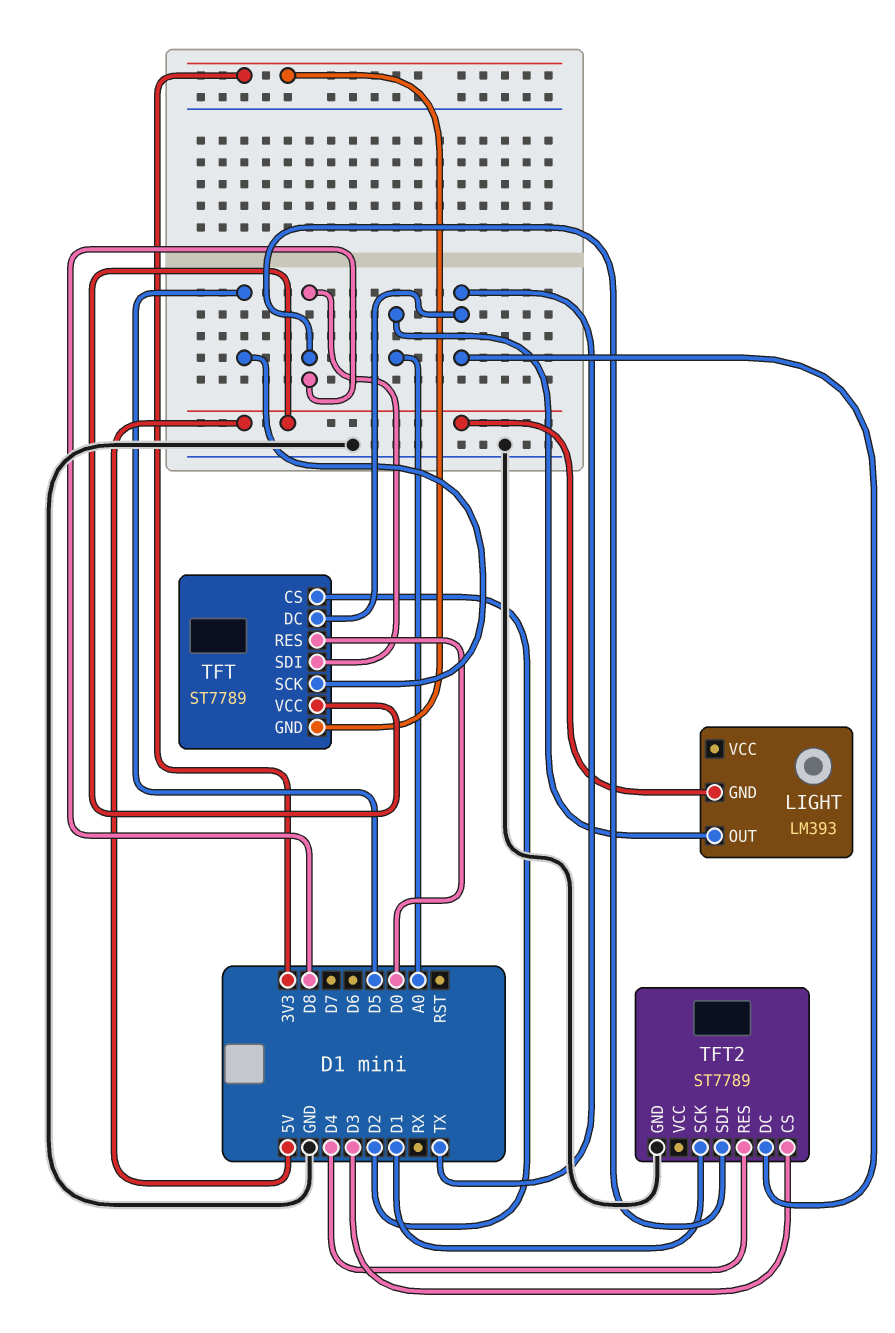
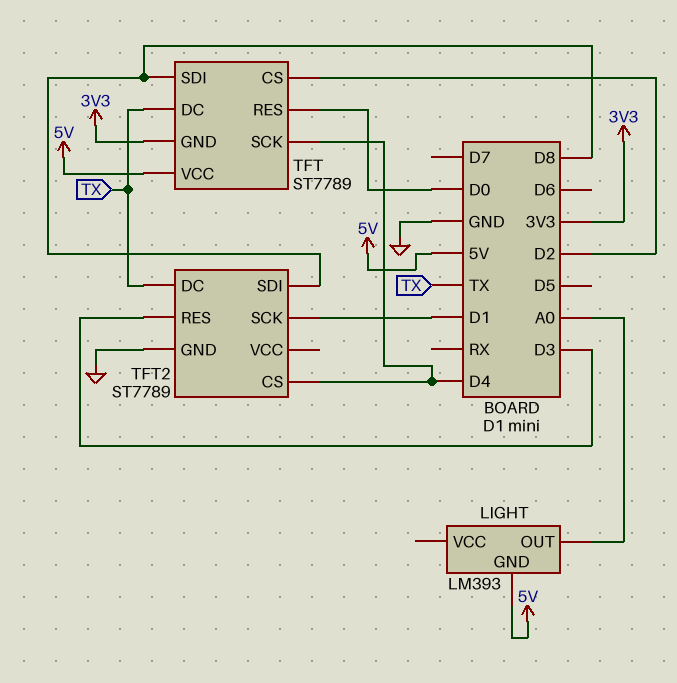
TFT pin SCK: D5 -> D4
TFT2 pin CS: D3 -> D4
TFT2 pin RES: D4 -> D3

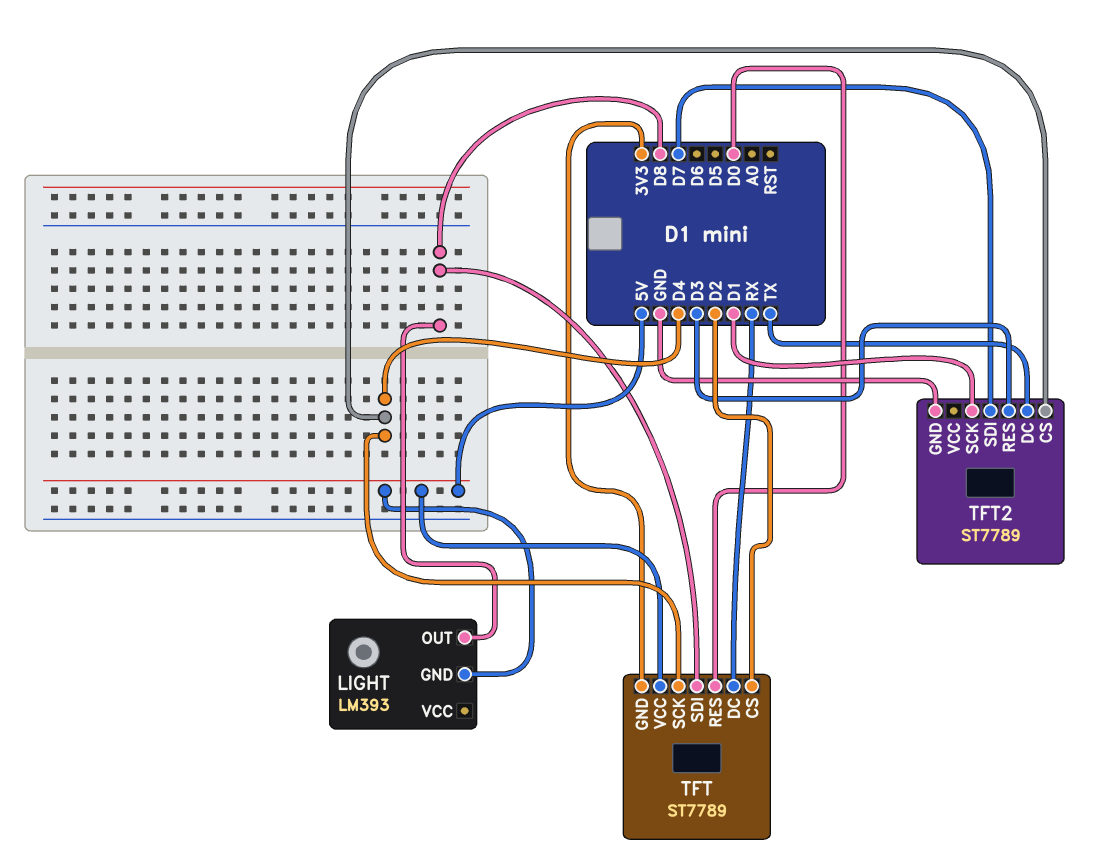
LIGHT pin OUT: A0 -> D8
TFT pin DC: TX -> RX
TFT2 pin SDI: D8 -> D7

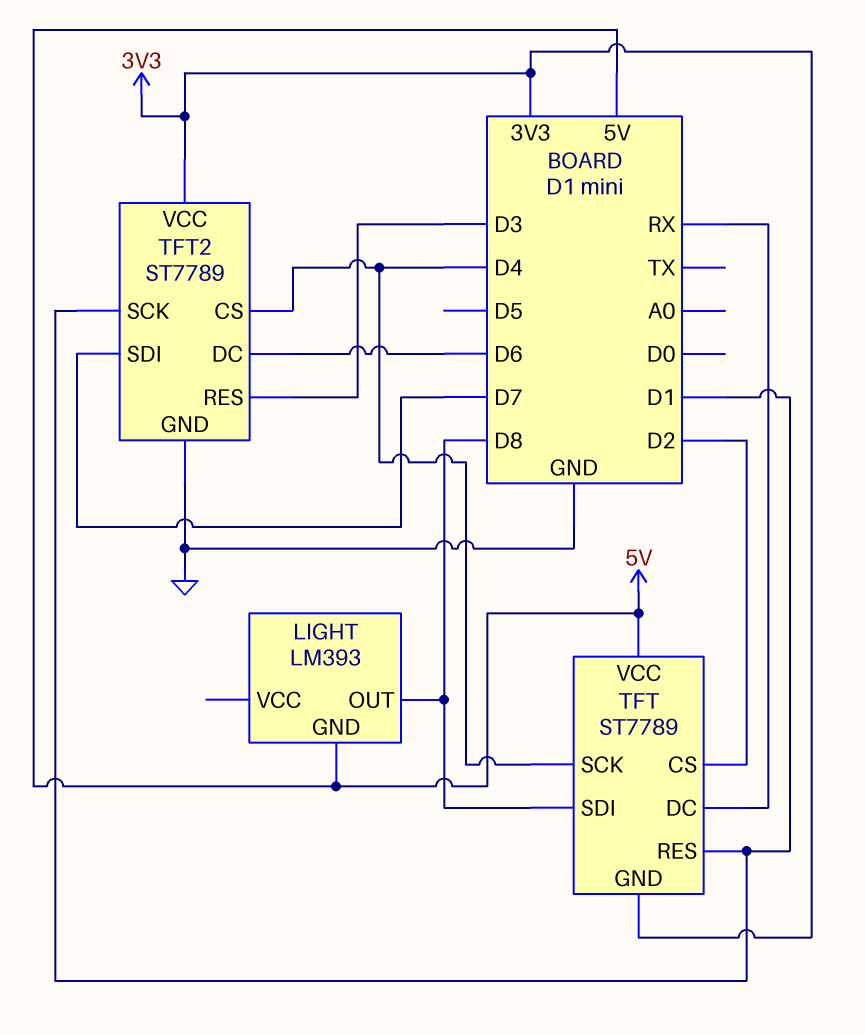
TFT pin RES: D0 -> D1
TFT2 pin DC: TX -> D6
TFT2 pin VCC: none -> 3V3

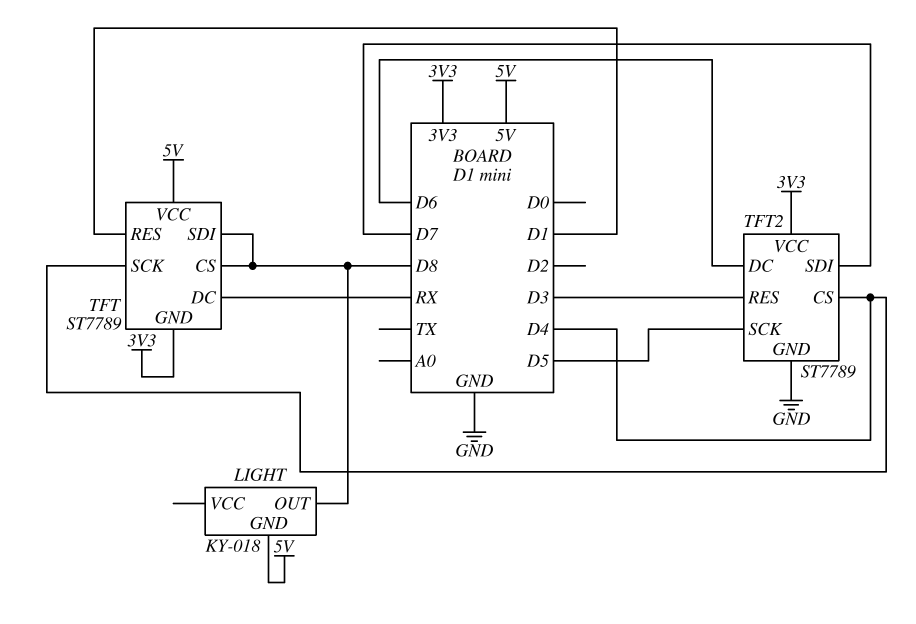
LIGHT: LM393 -> KY-018
TFT pin CS: D2 -> D8
TFT2 pin SCK: D1 -> D5

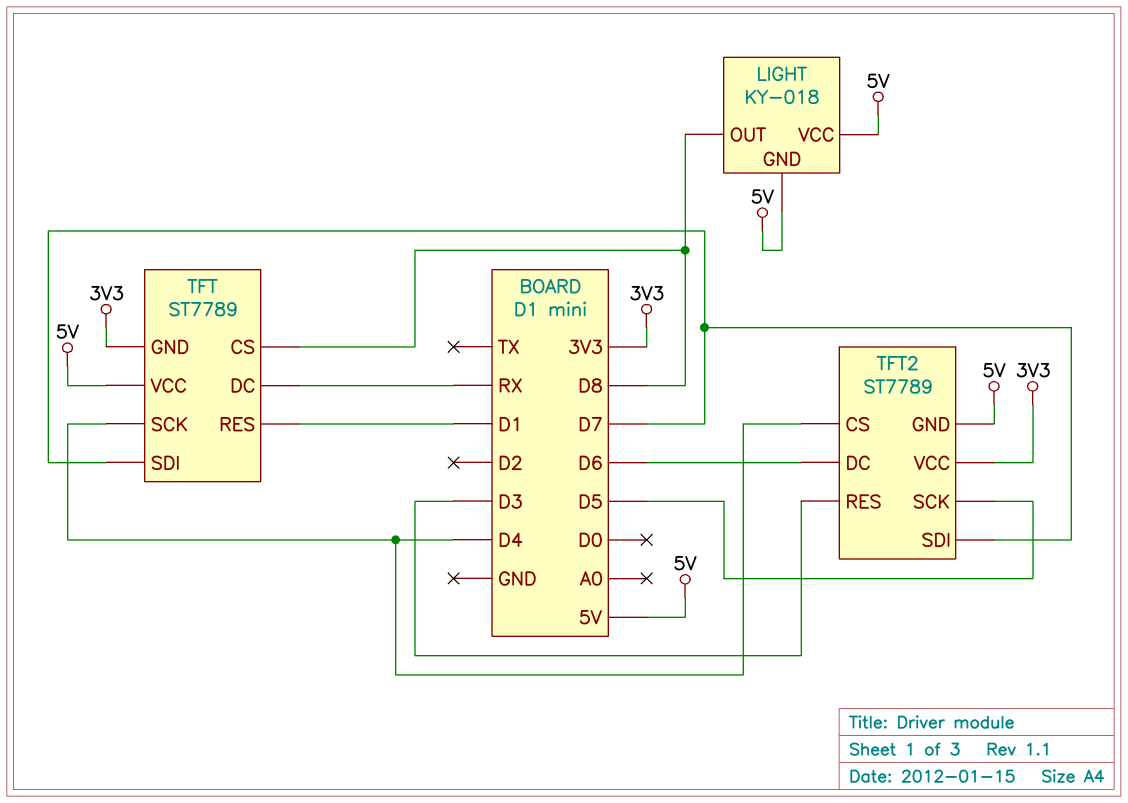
LIGHT pin VCC: none -> 5V
TFT pin SDI: D8 -> D7
TFT2 pin GND: GND -> 5V

